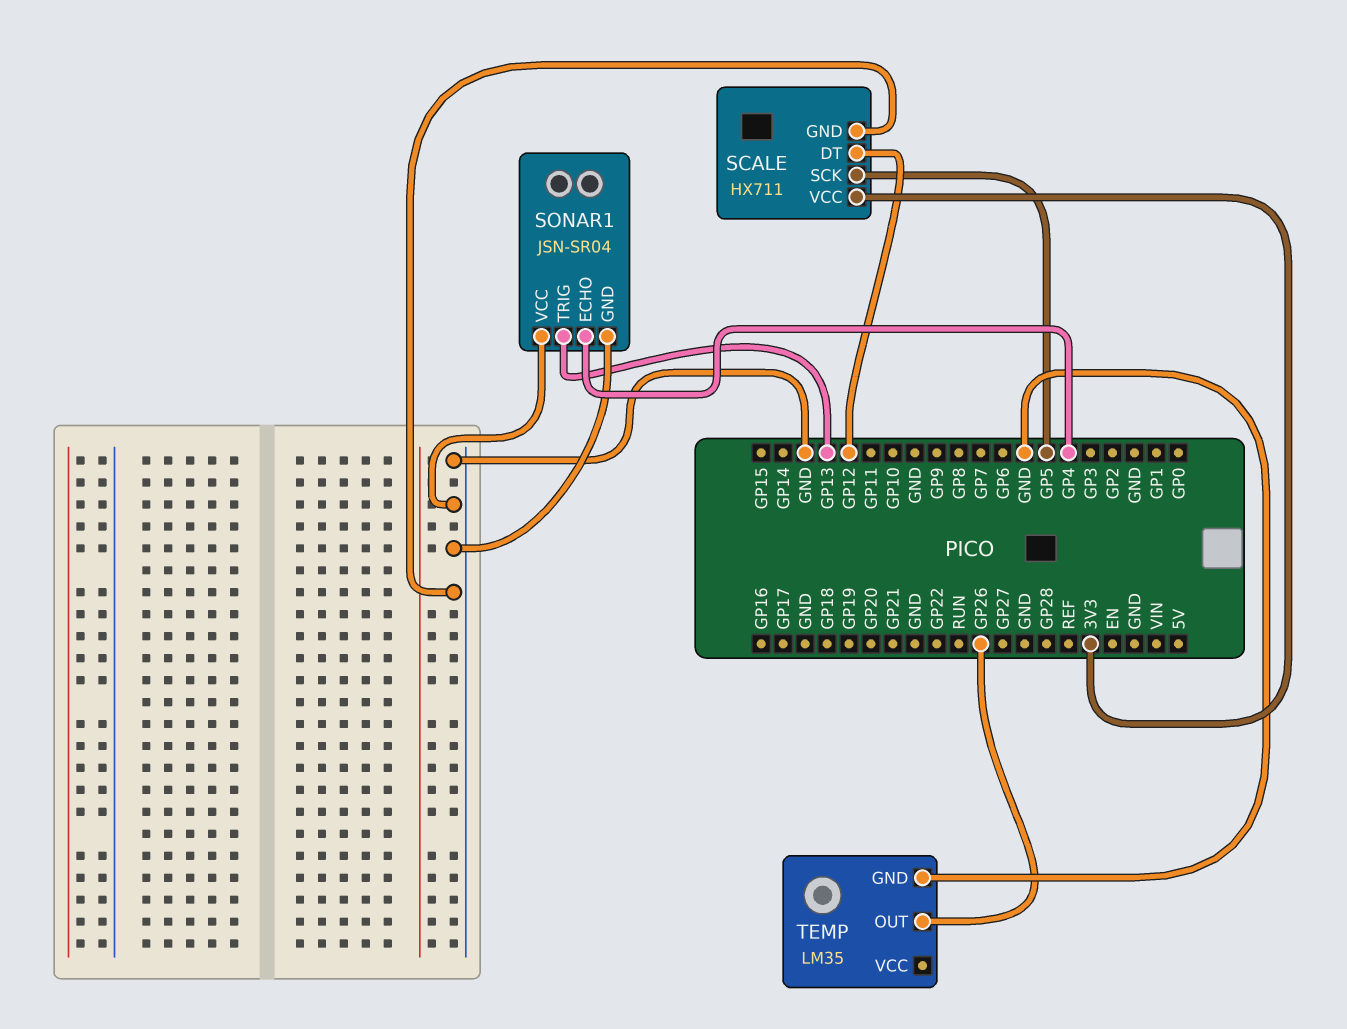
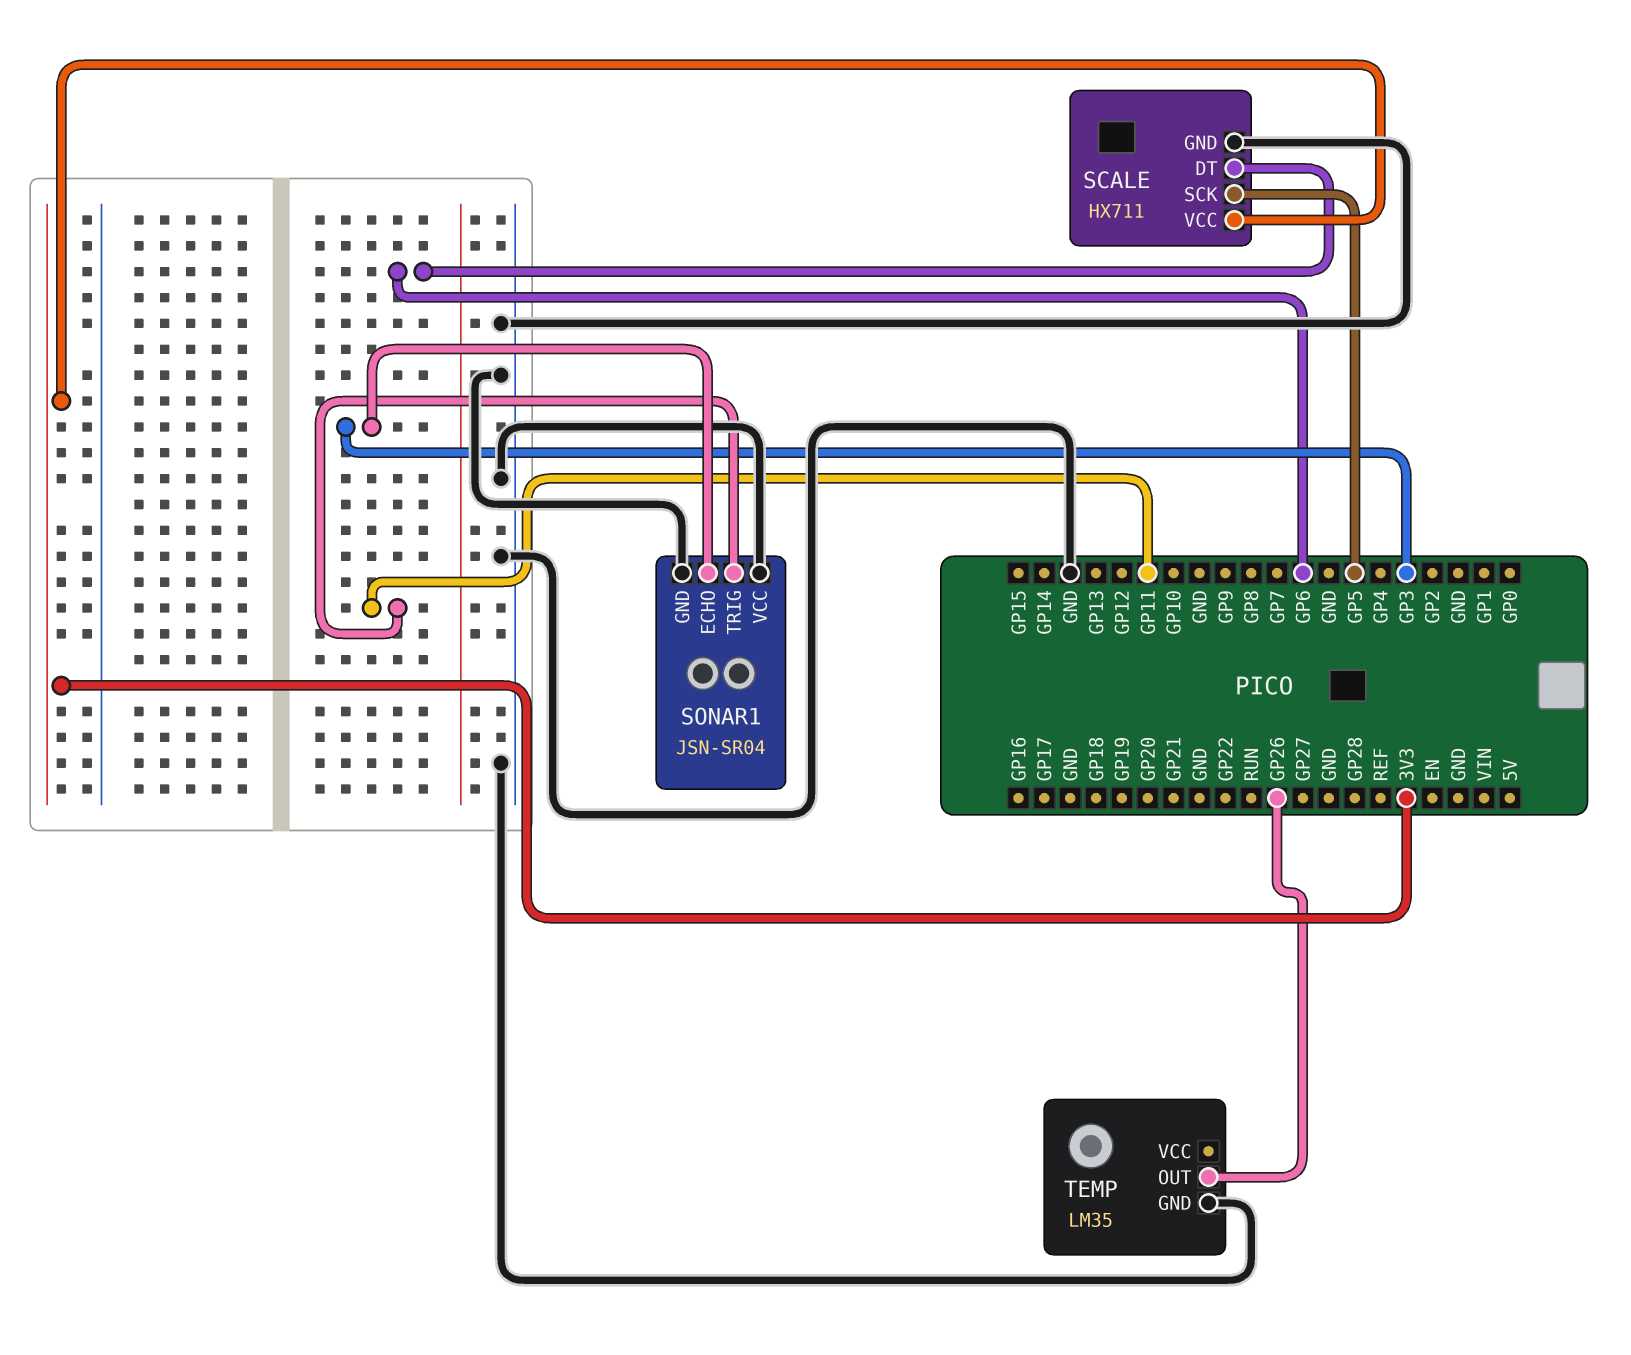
SCALE pin DT: GP12 -> GP6
SONAR1 pin ECHO: GP4 -> GP3
SONAR1 pin TRIG: GP13 -> GP11

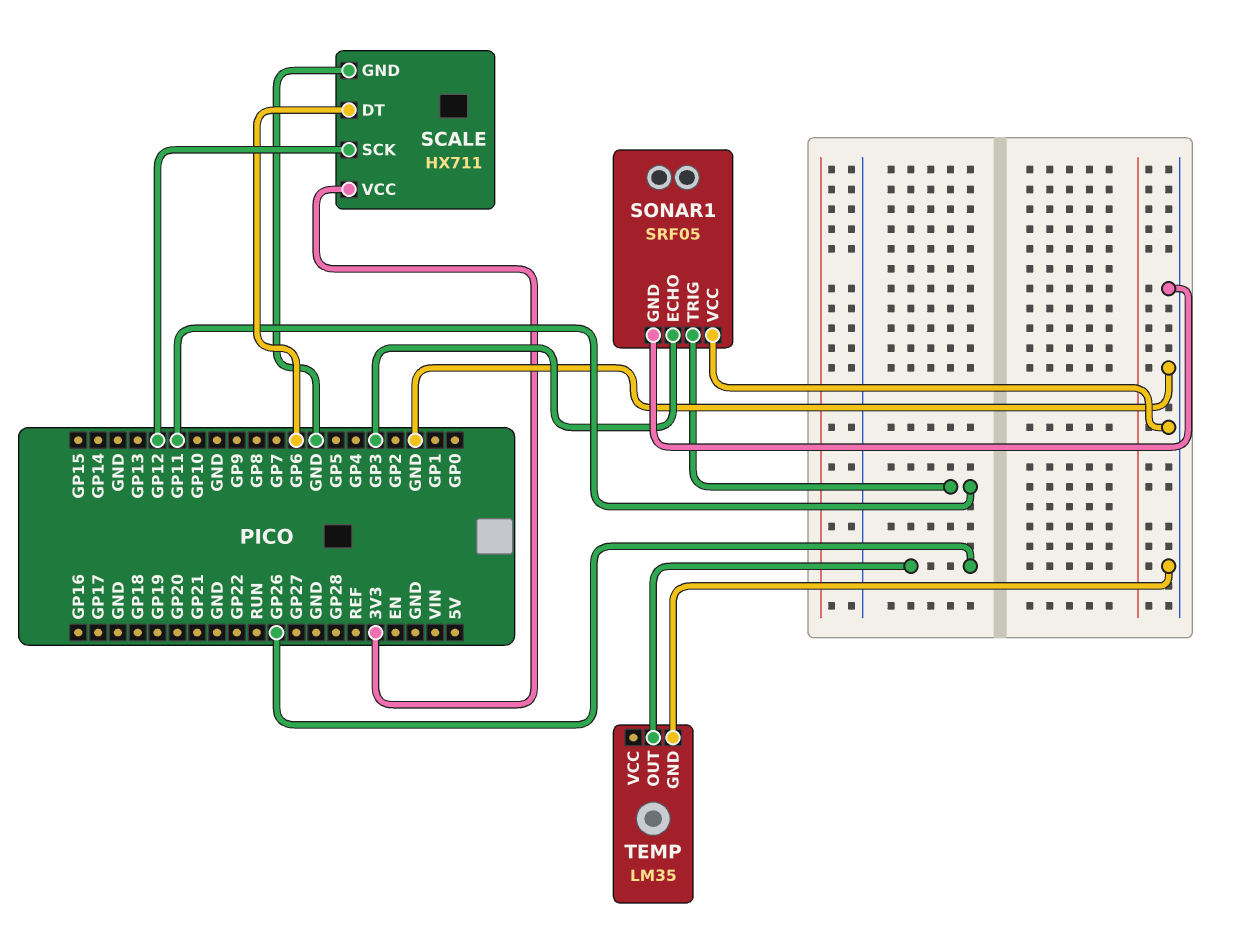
SCALE pin SCK: GP5 -> GP12
SONAR1: JSN-SR04 -> SRF05

